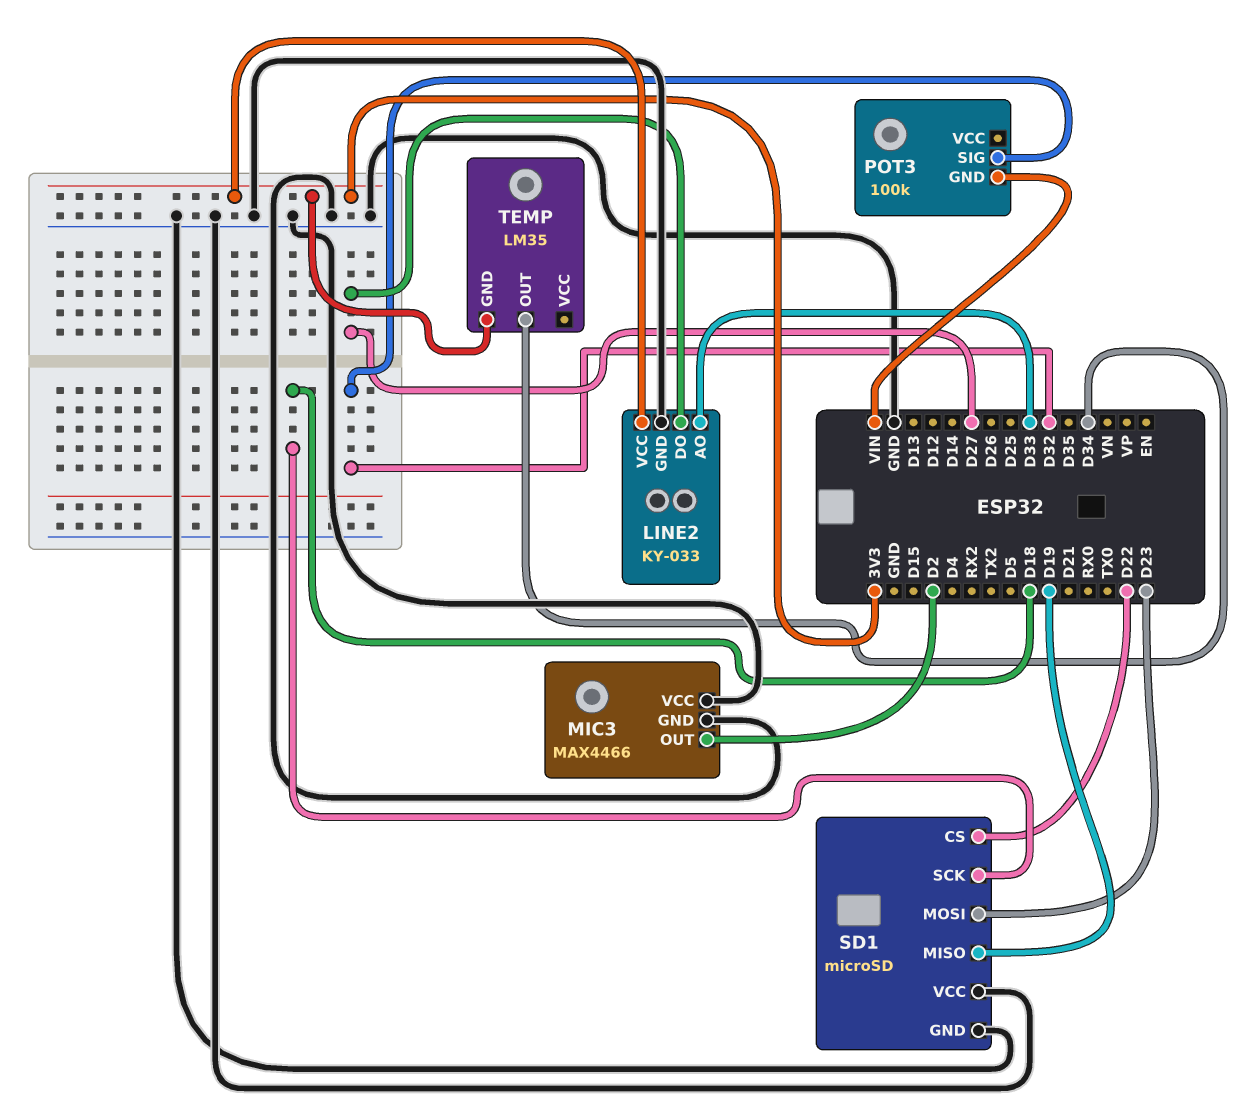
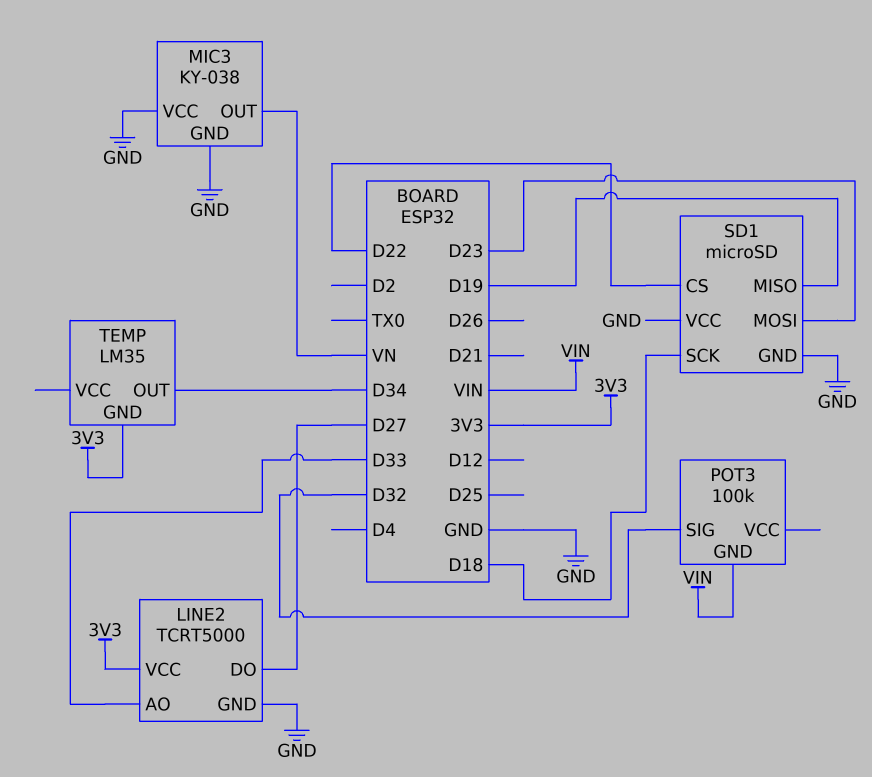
LINE2: KY-033 -> TCRT5000
MIC3: MAX4466 -> KY-038
MIC3 pin OUT: D2 -> VN

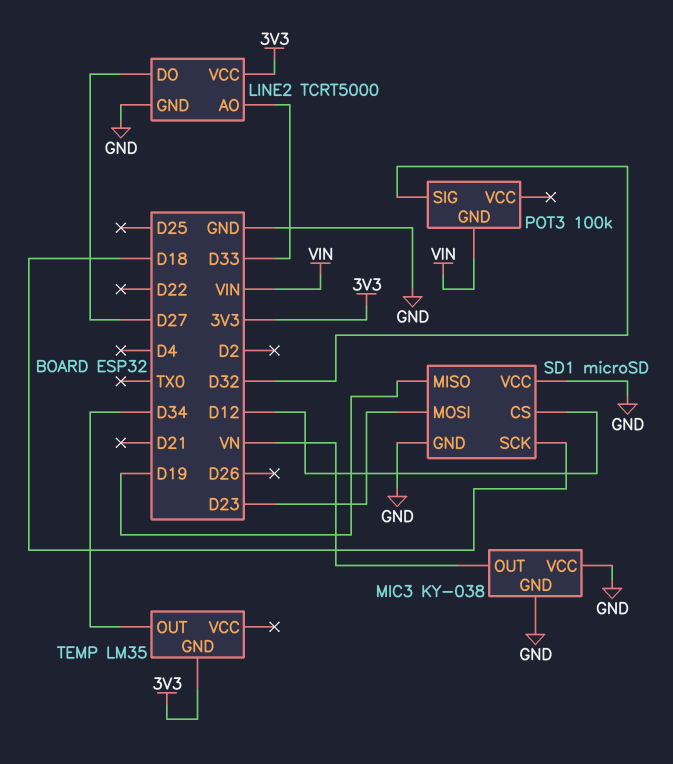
SD1 pin CS: D22 -> D12

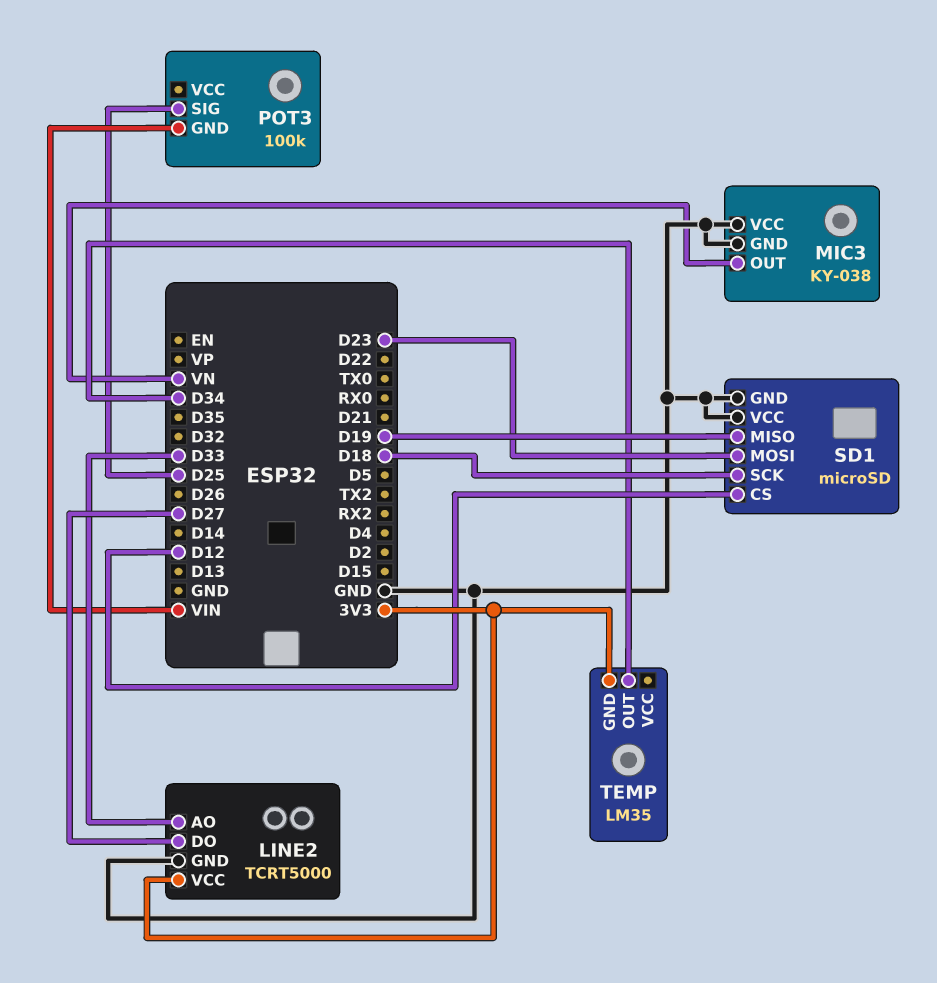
POT3 pin SIG: D32 -> D25

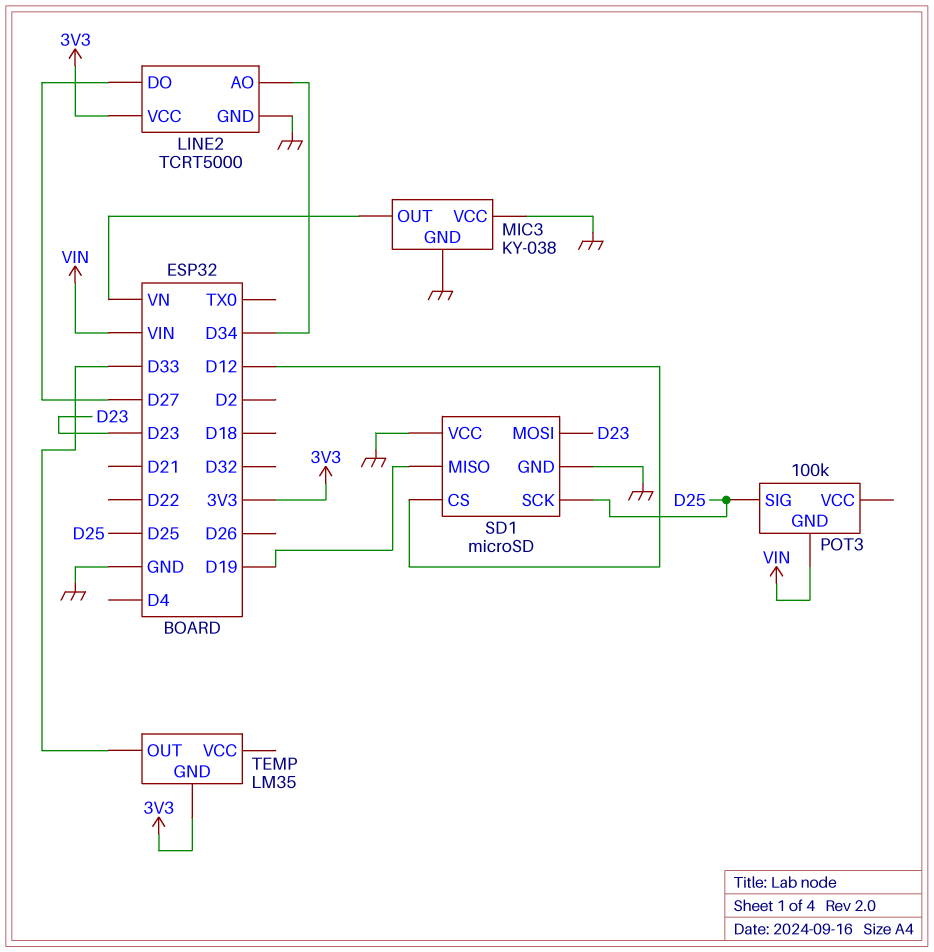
LINE2 pin AO: D33 -> D34
SD1 pin SCK: D18 -> D25
TEMP pin OUT: D34 -> D33

